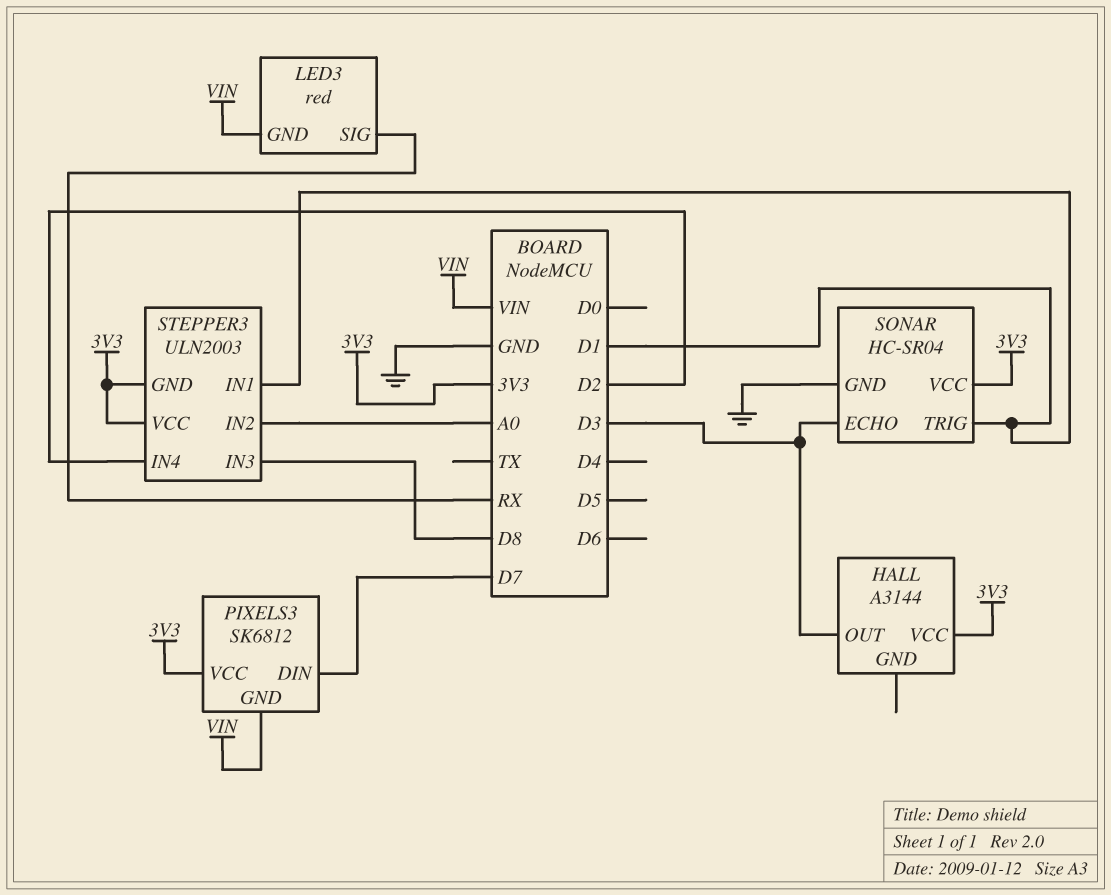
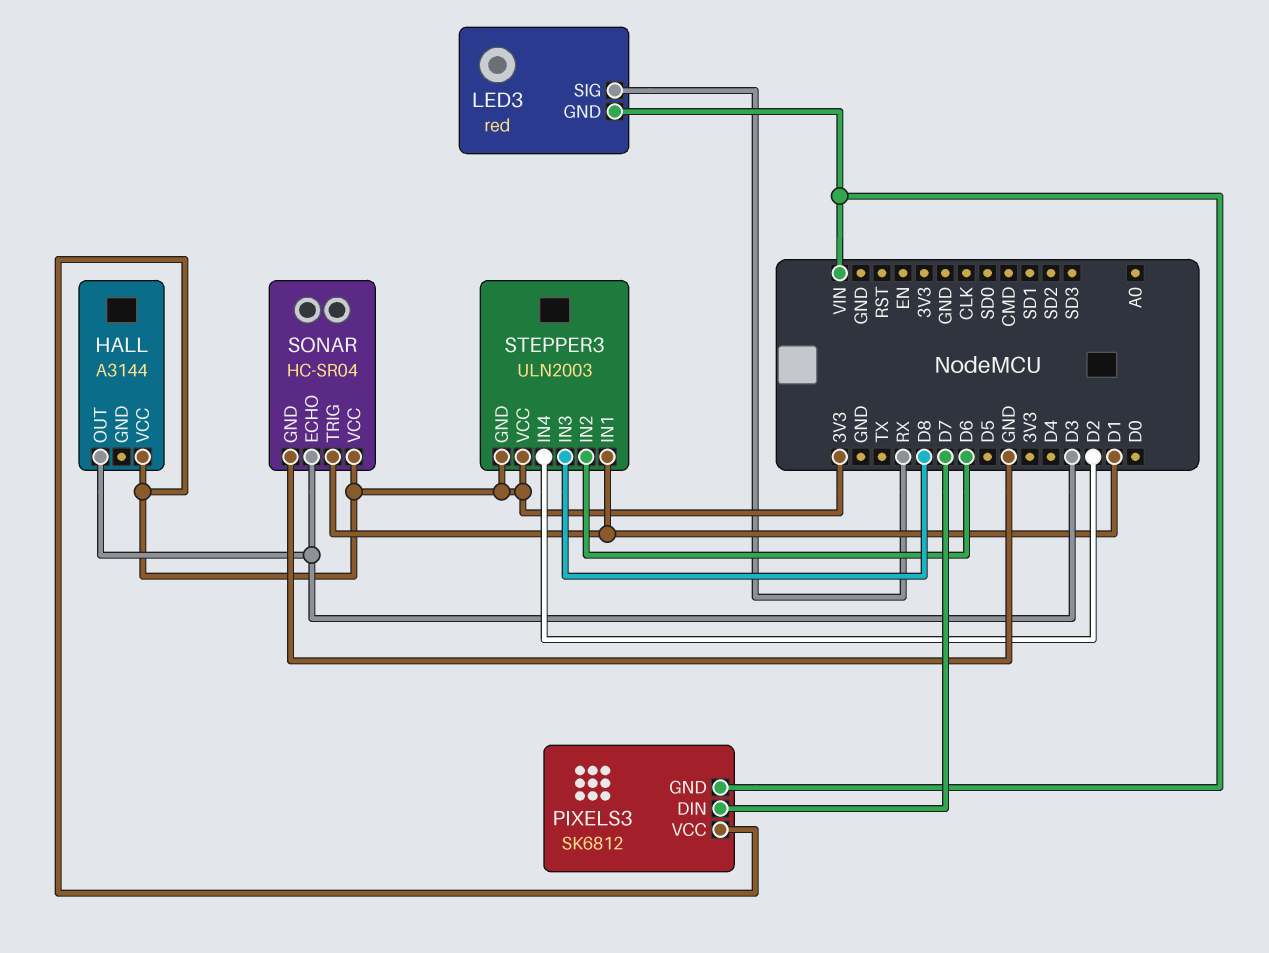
STEPPER3 pin IN2: A0 -> D6

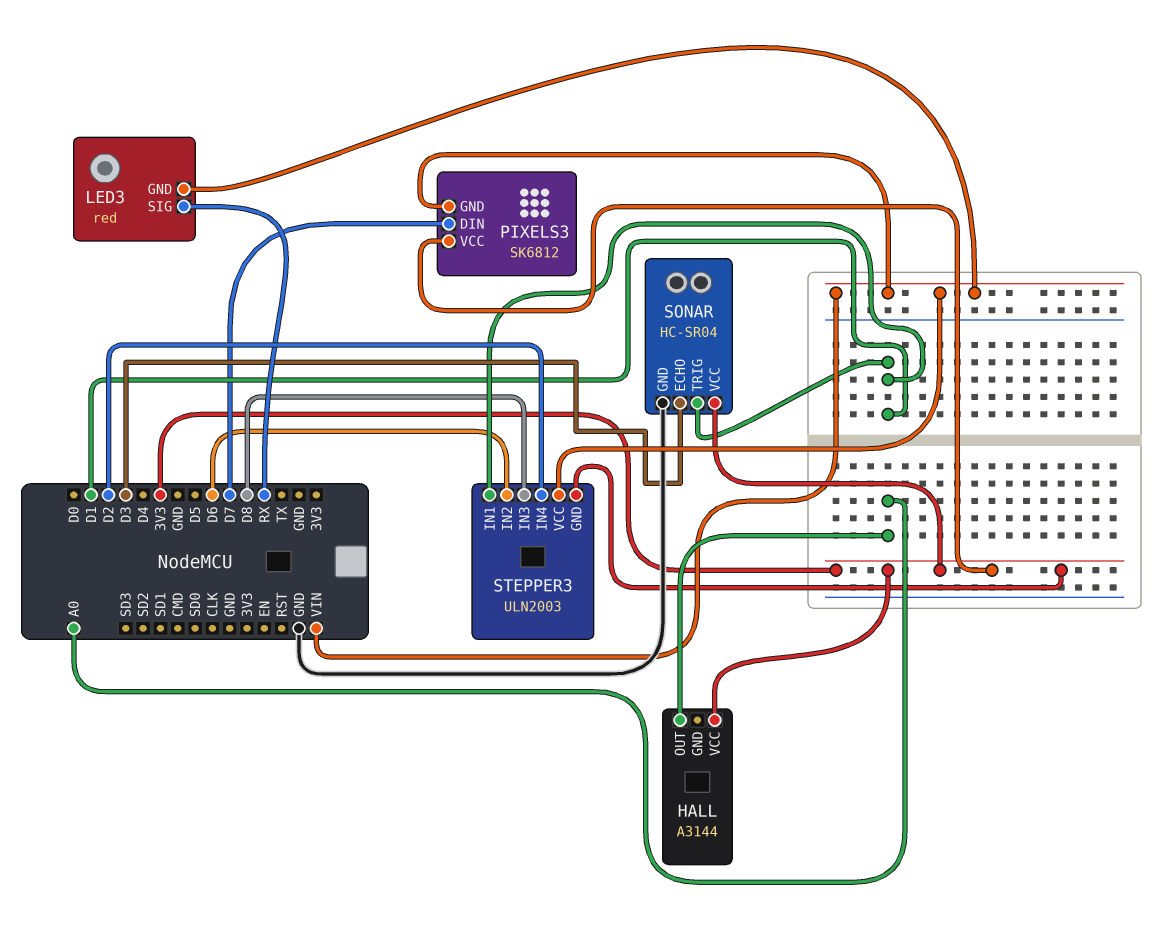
HALL pin OUT: D3 -> A0
STEPPER3 pin VCC: 3V3 -> VIN

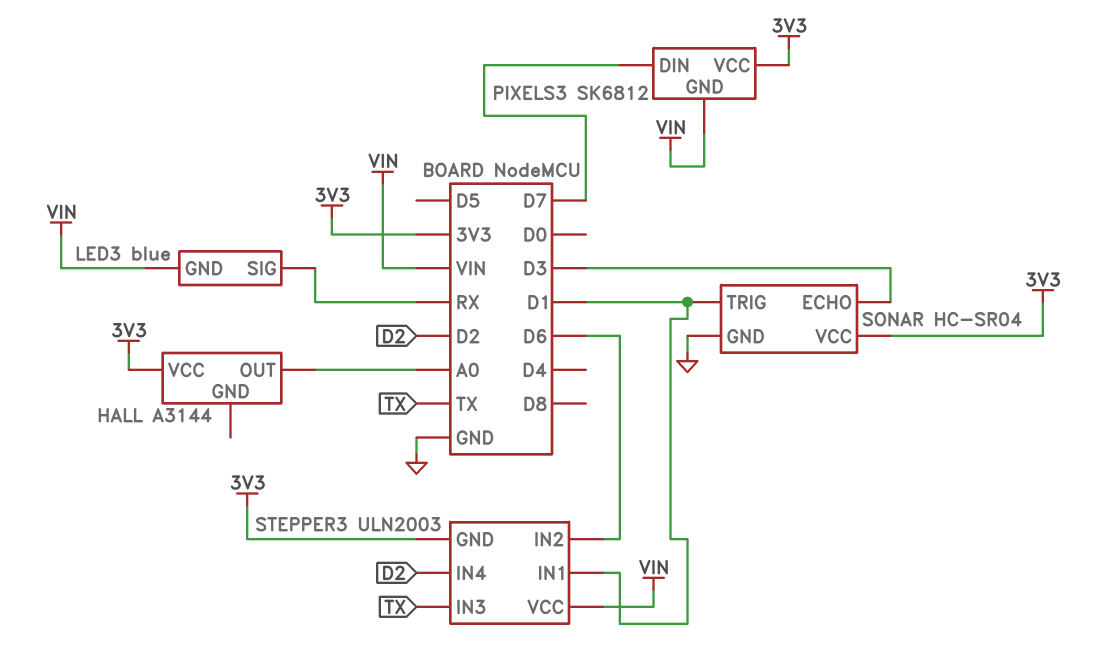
LED3: red -> blue
STEPPER3 pin IN3: D8 -> TX

